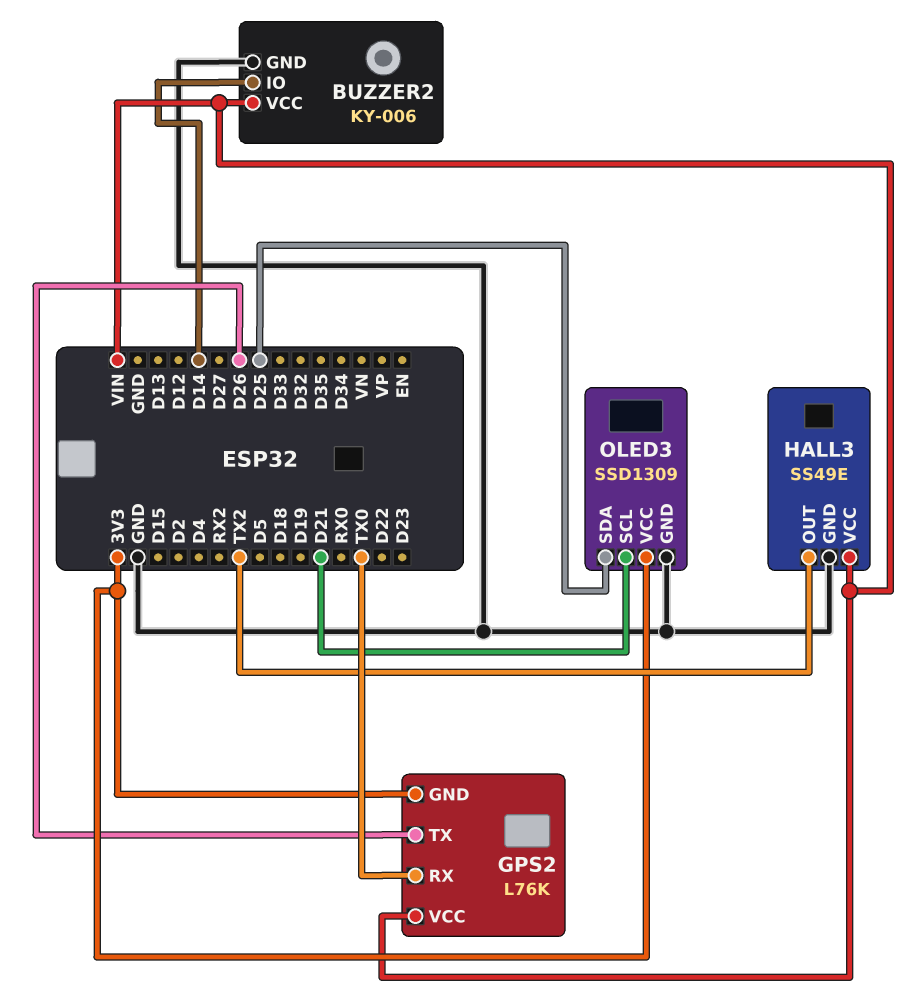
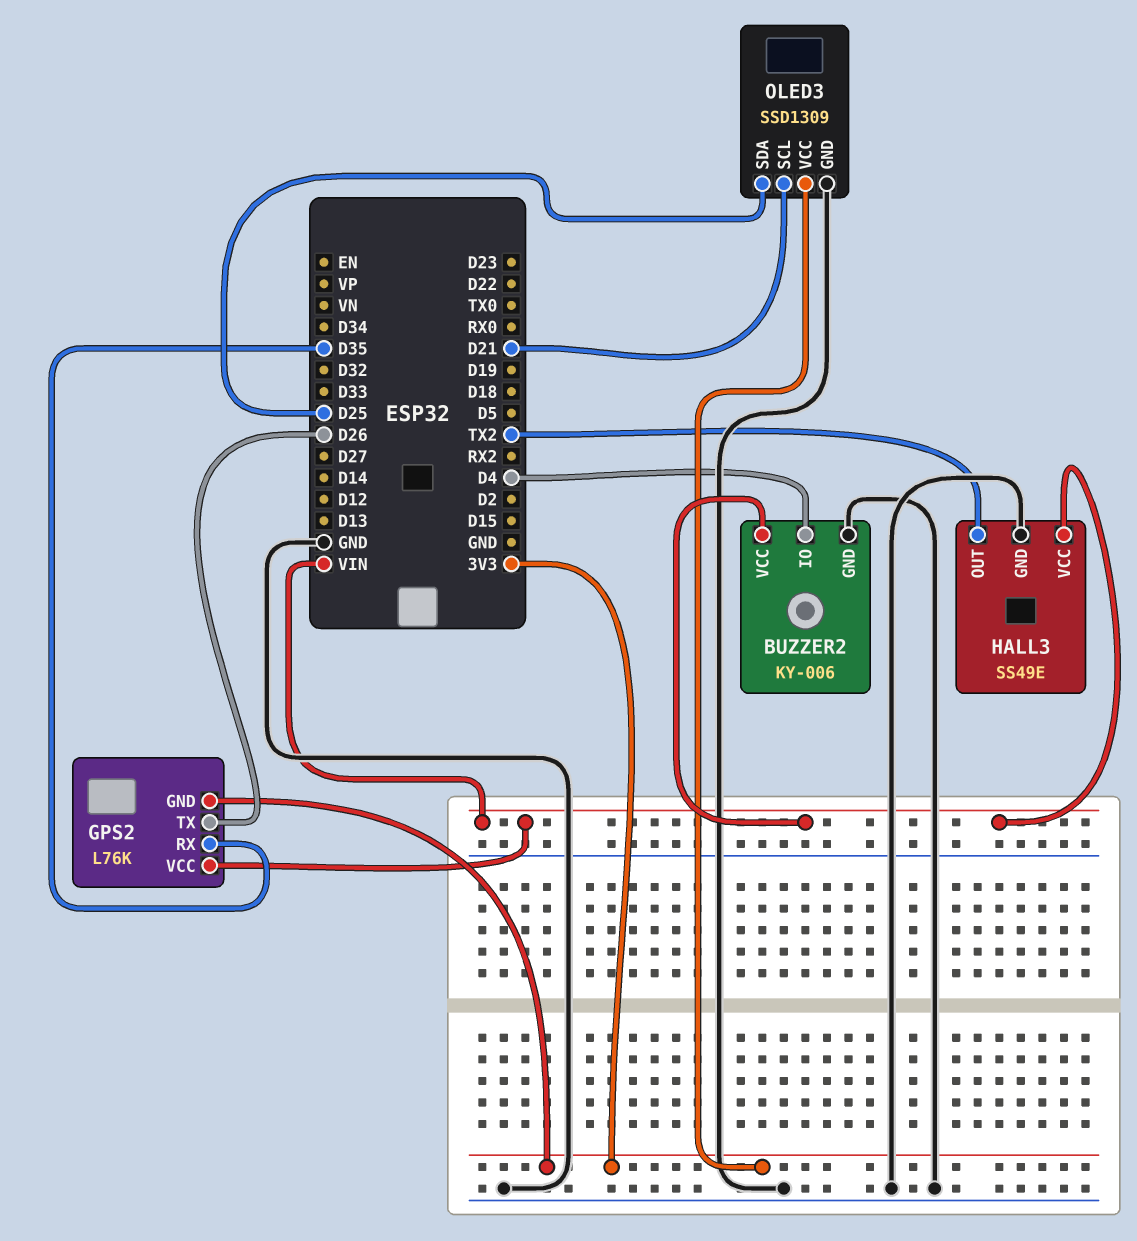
BUZZER2 pin IO: D14 -> D4
GPS2 pin RX: TX0 -> D35

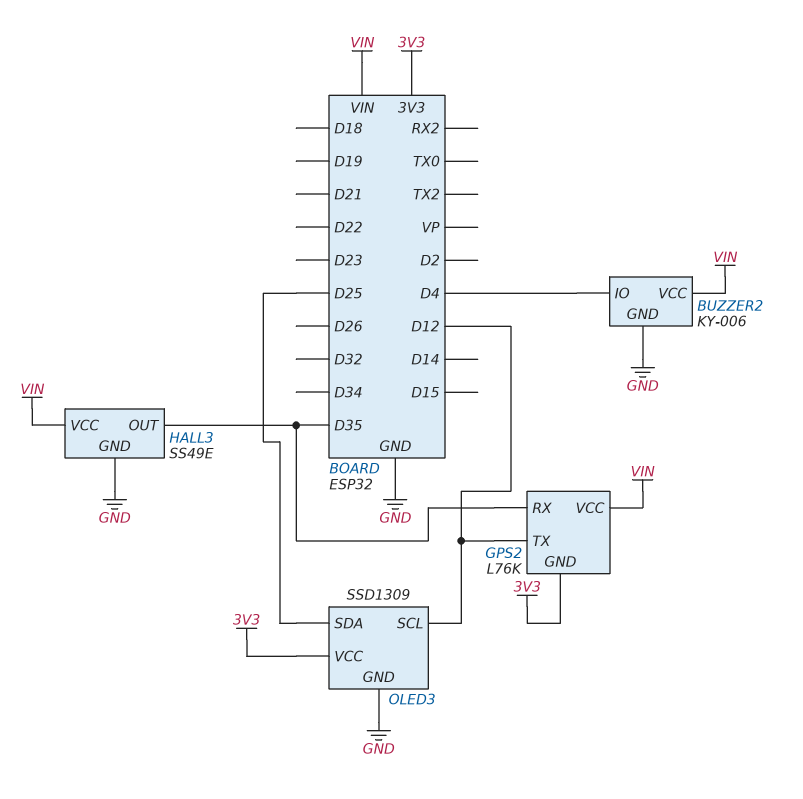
GPS2 pin TX: D26 -> D12
HALL3 pin OUT: TX2 -> D35
OLED3 pin SCL: D21 -> D12

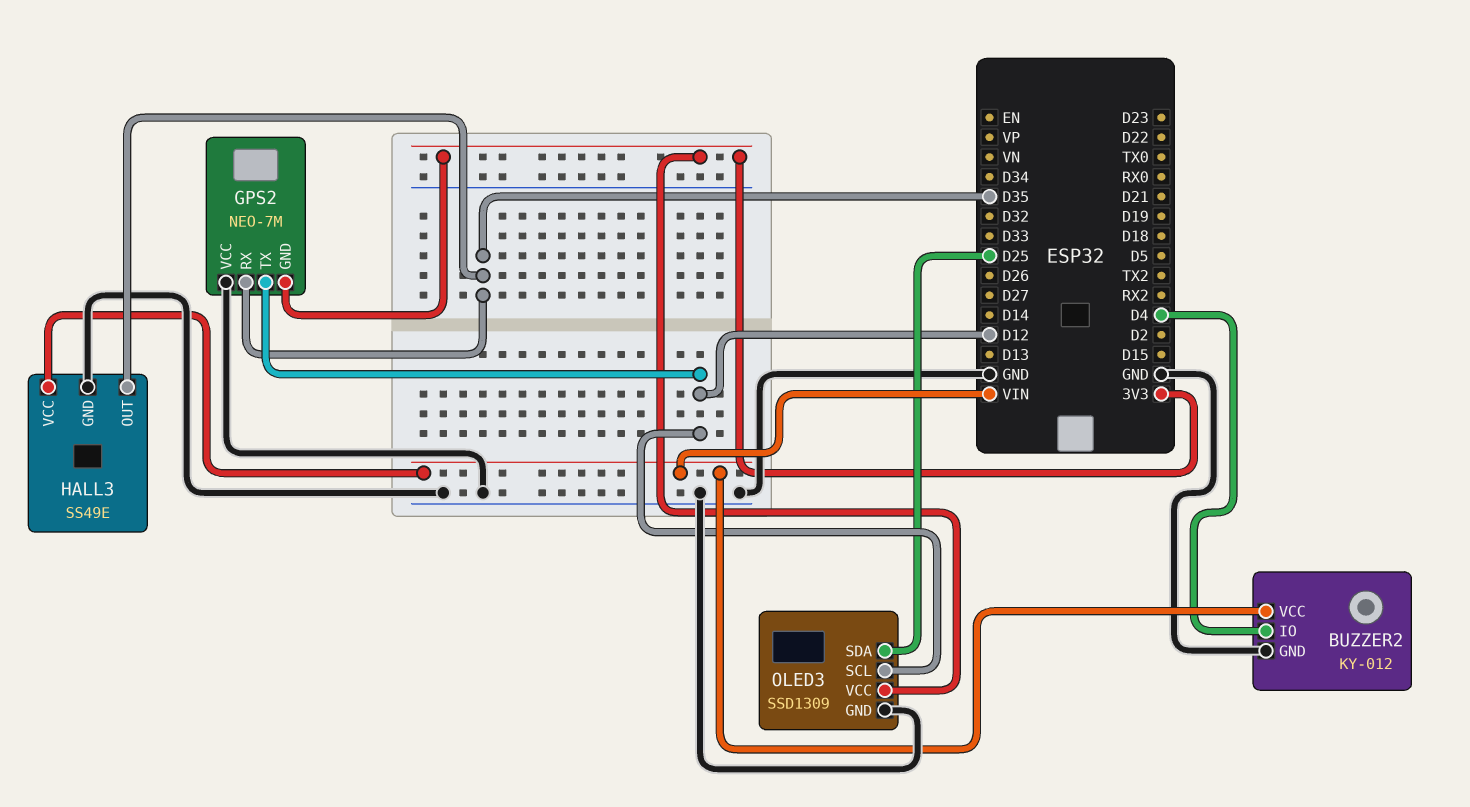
BUZZER2: KY-006 -> KY-012
GPS2: L76K -> NEO-7M
GPS2 pin VCC: VIN -> GND

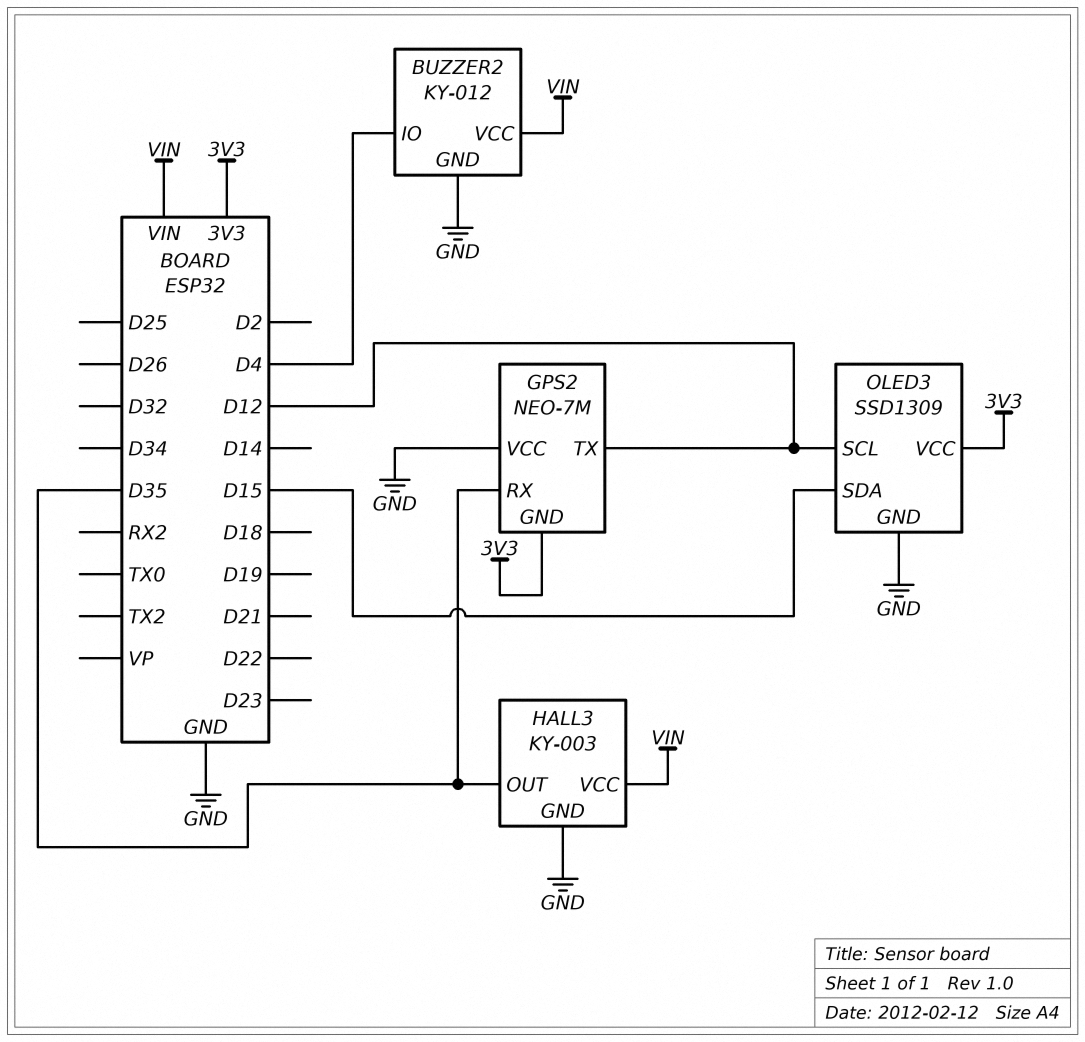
HALL3: SS49E -> KY-003
OLED3 pin SDA: D25 -> D15

